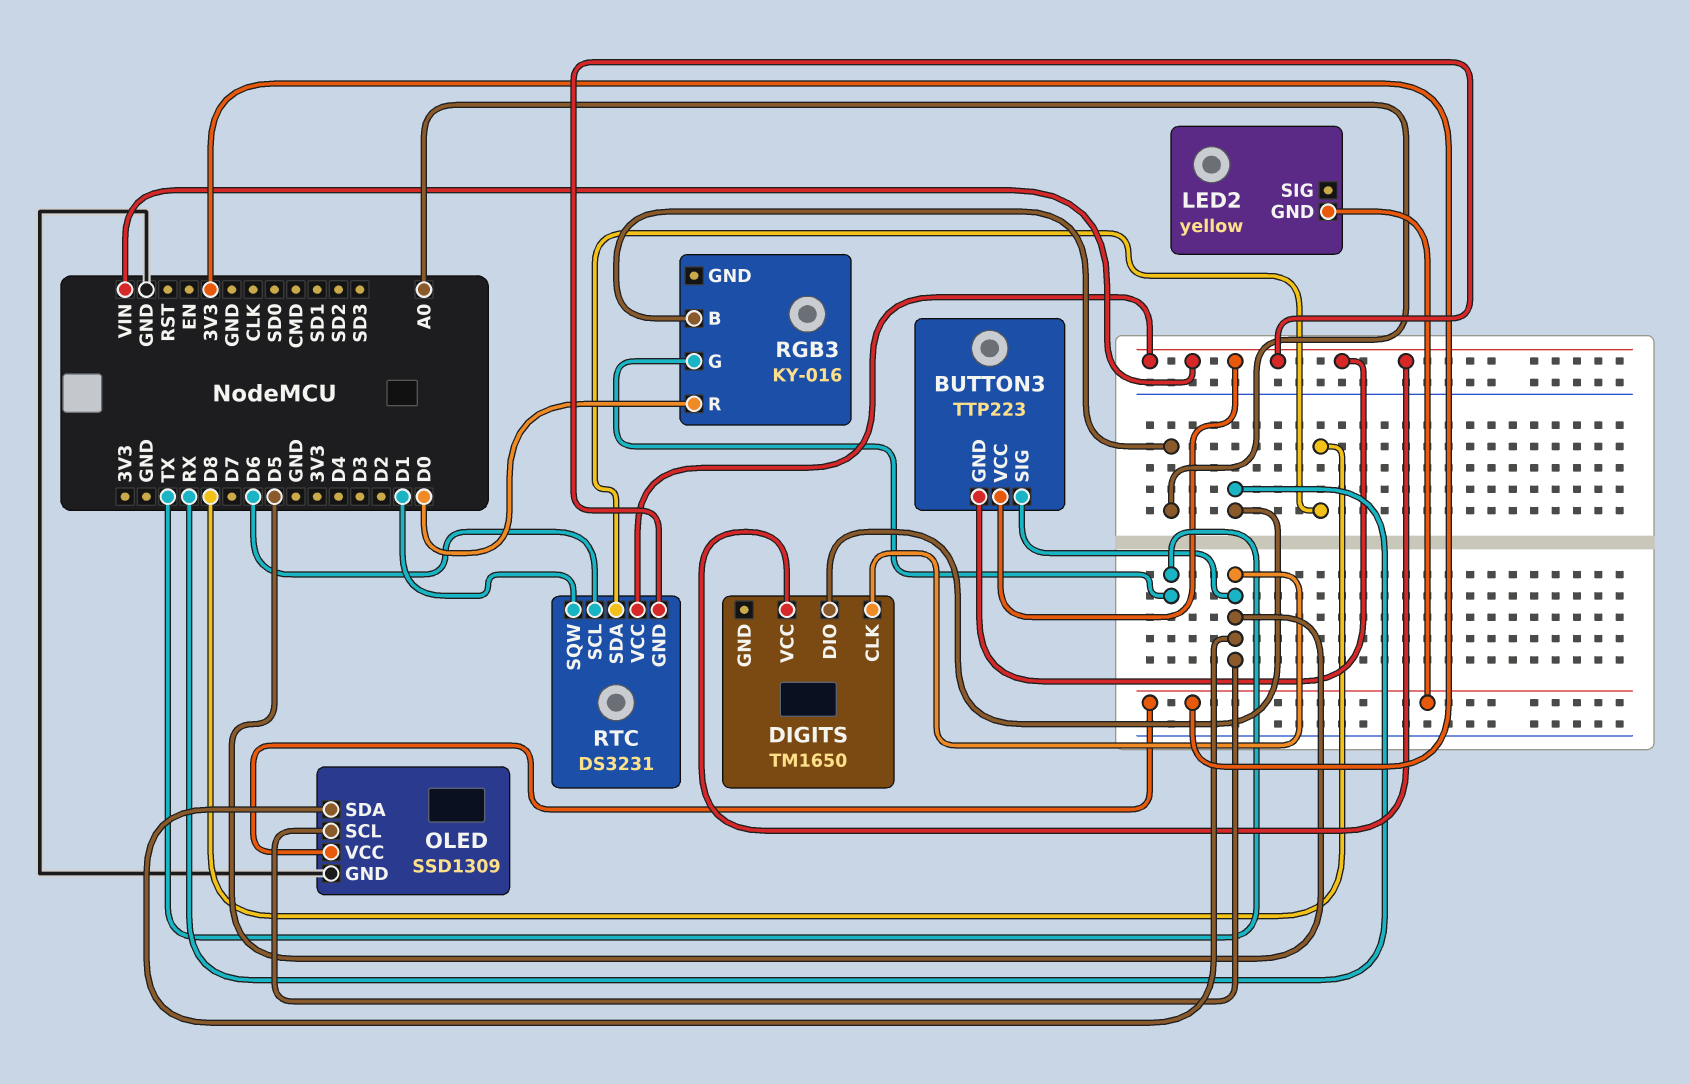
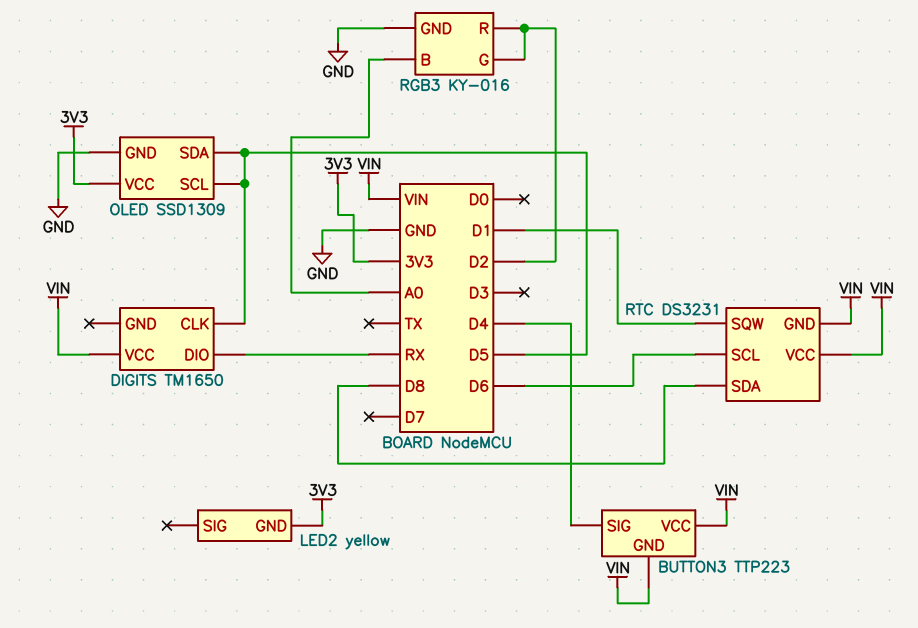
BUTTON3 pin SIG: D5 -> D4
RGB3 pin G: TX -> D2
RGB3 pin GND: none -> GND
RGB3 pin R: D0 -> D2

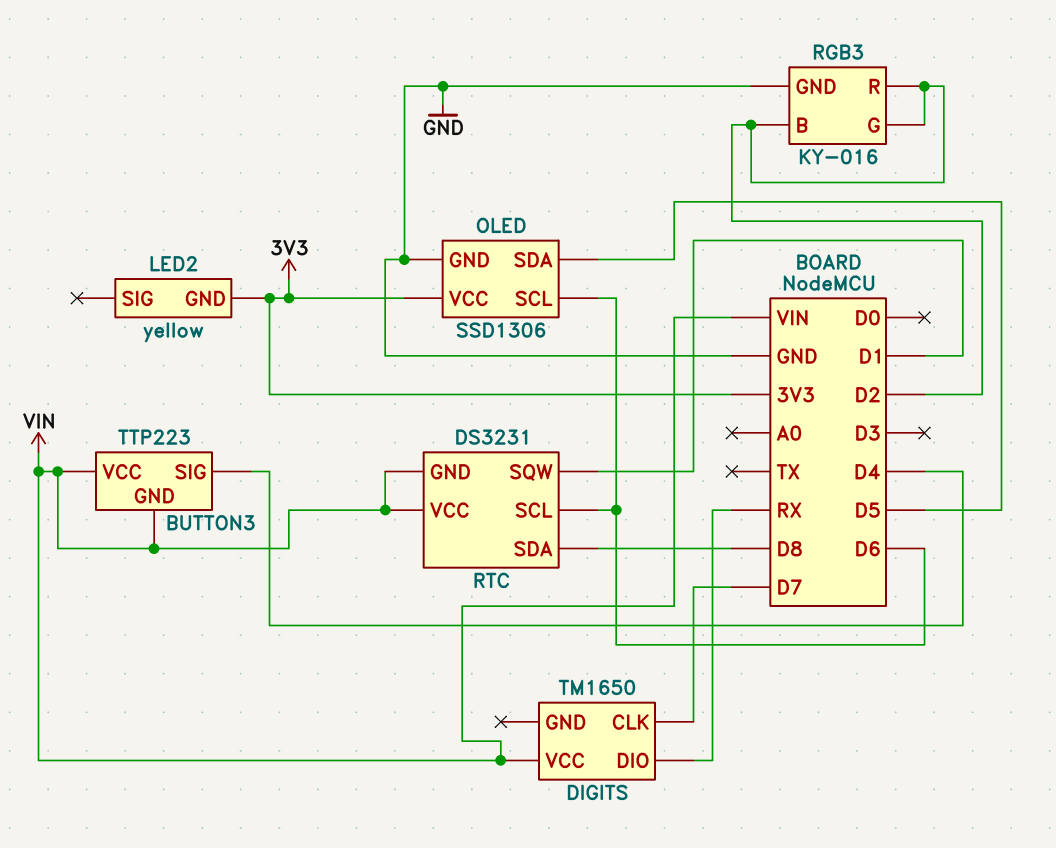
DIGITS pin CLK: D5 -> D7
OLED: SSD1309 -> SSD1306
OLED pin SCL: D5 -> D6
RGB3 pin B: A0 -> D2

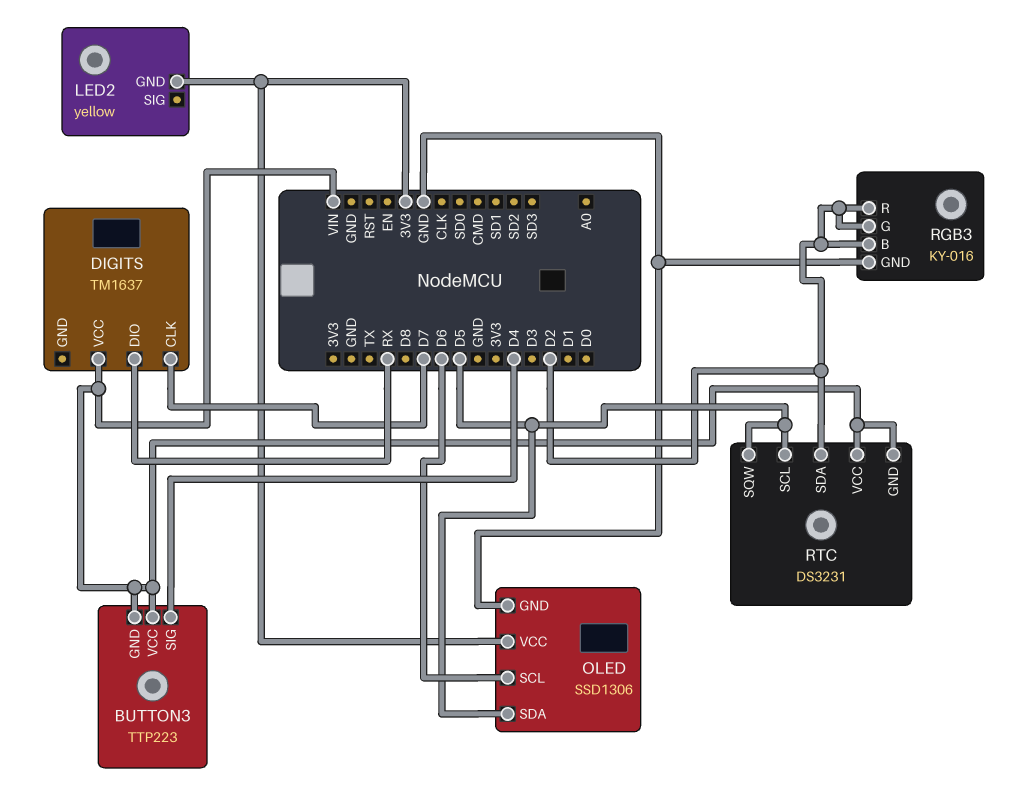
DIGITS: TM1650 -> TM1637
RTC pin SCL: D6 -> D5
RTC pin SDA: D8 -> D2
RTC pin SQW: D1 -> D5

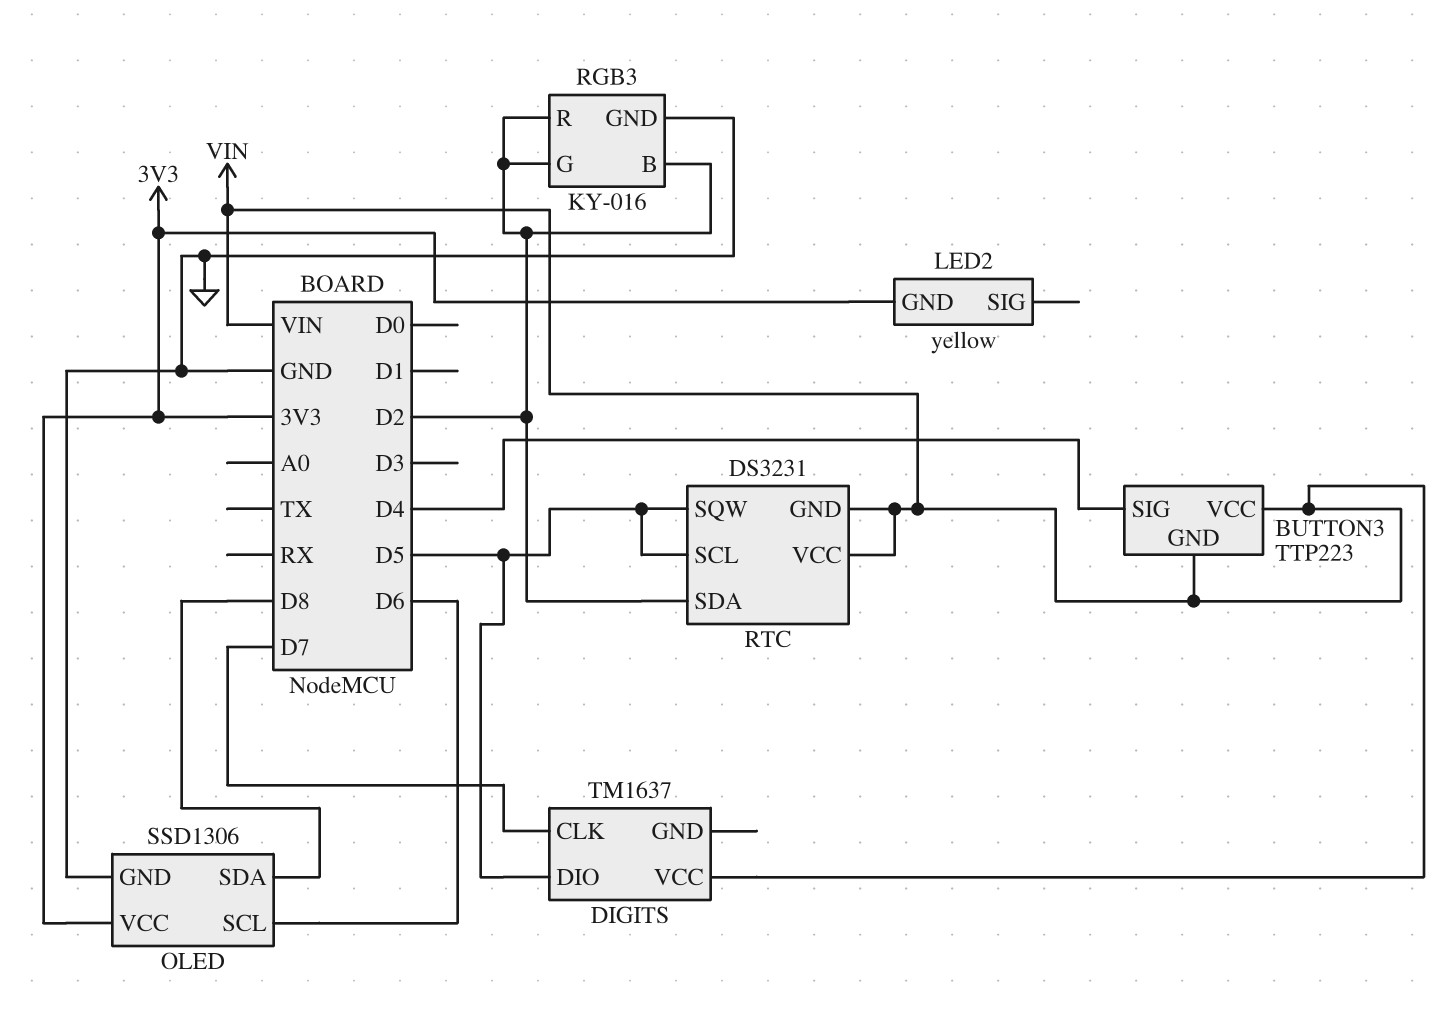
DIGITS pin DIO: RX -> D5
OLED pin SDA: D5 -> D8

